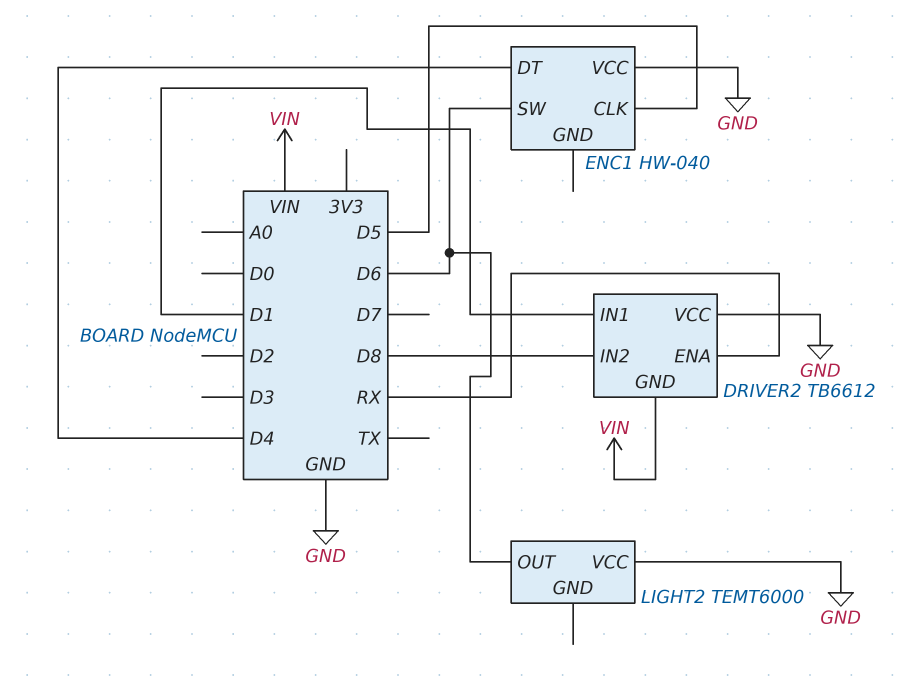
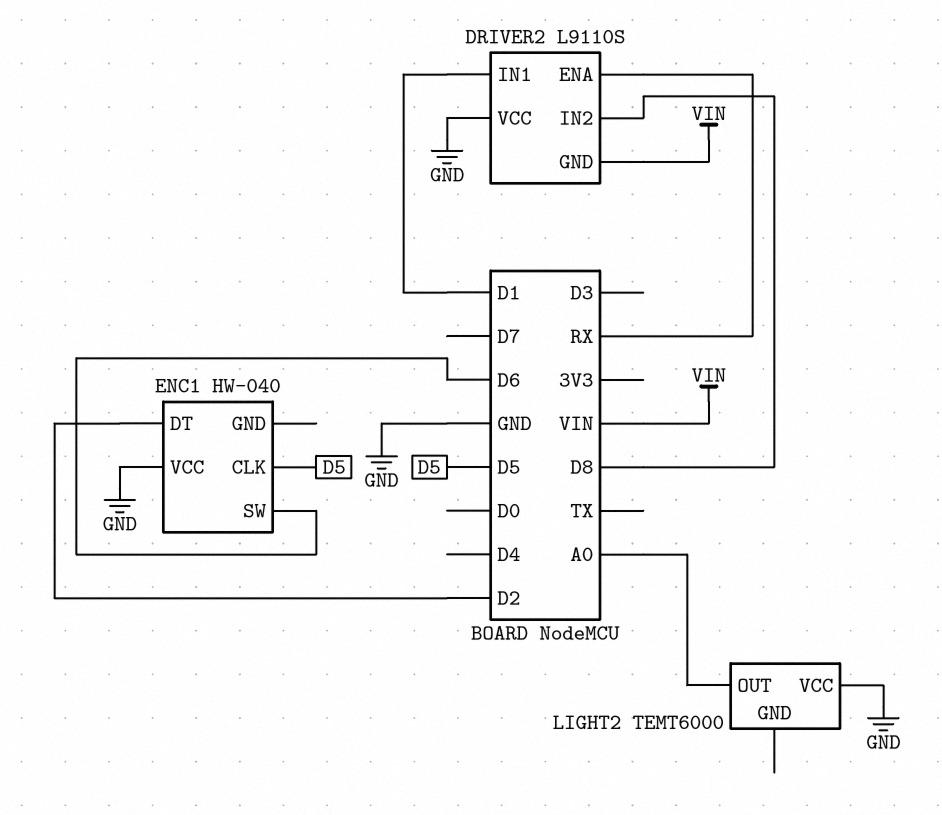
DRIVER2: TB6612 -> L9110S
ENC1 pin DT: D4 -> D2
LIGHT2 pin OUT: D6 -> A0

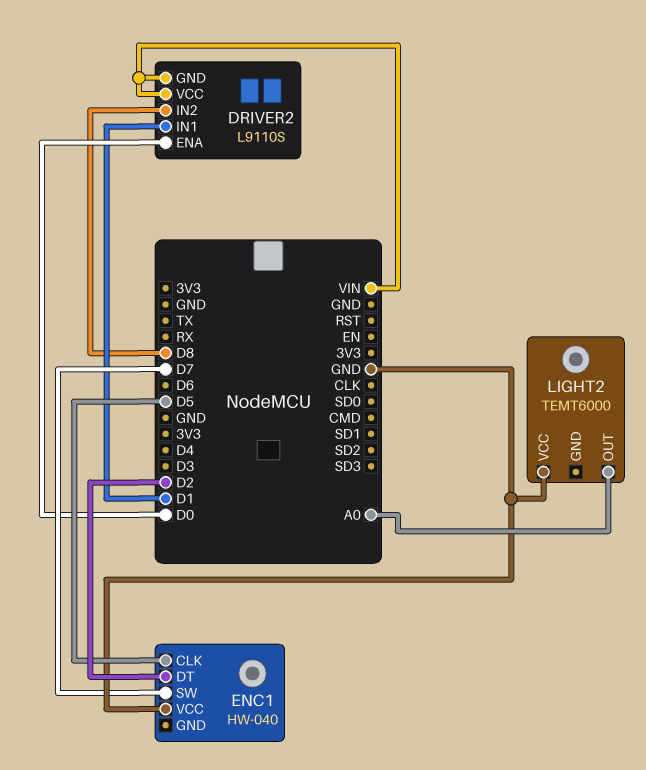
DRIVER2 pin ENA: RX -> D0
DRIVER2 pin VCC: GND -> VIN
ENC1 pin SW: D6 -> D7

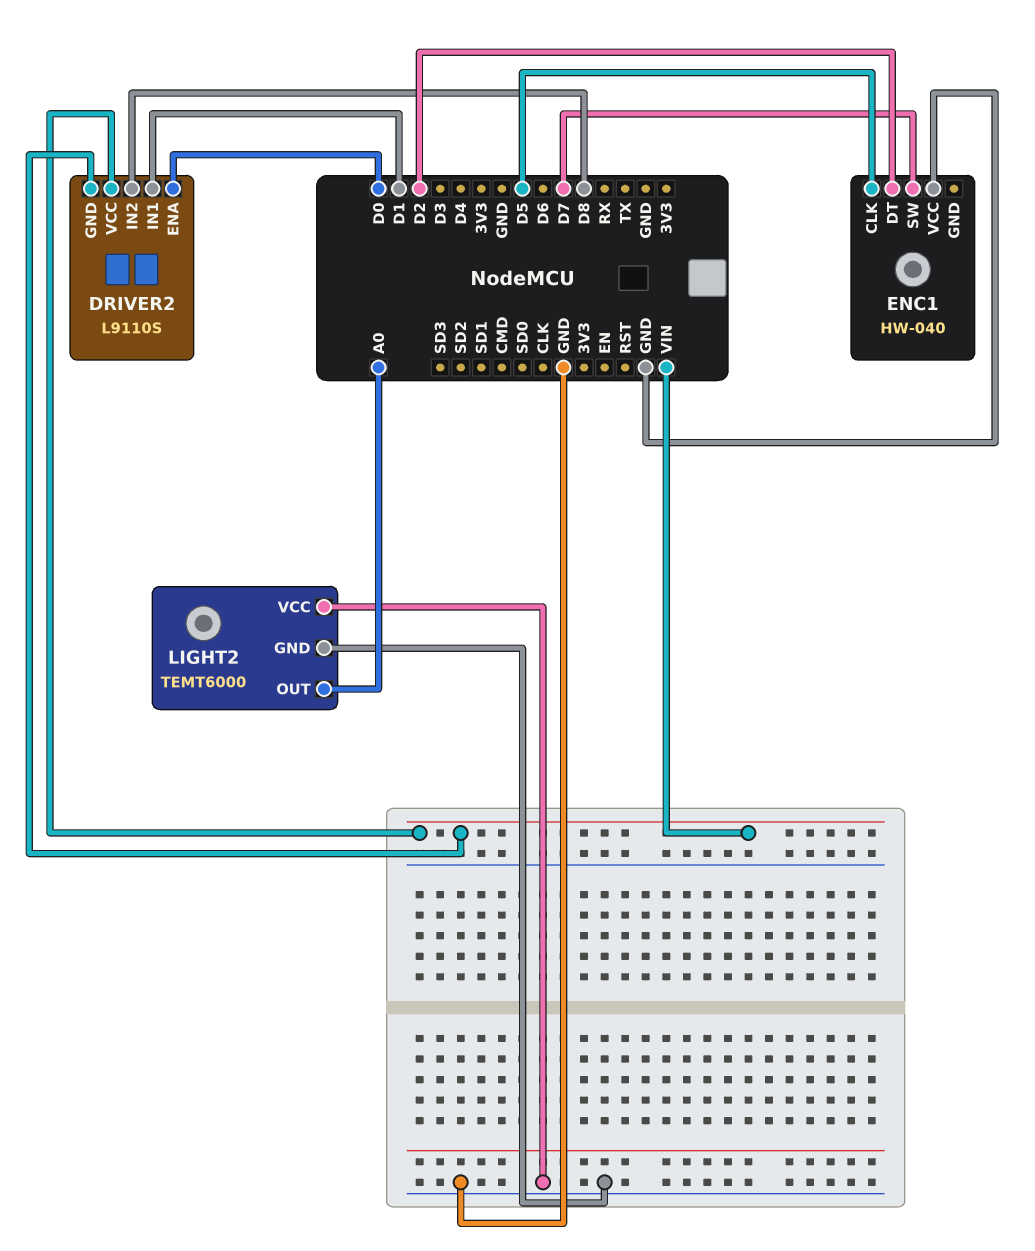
LIGHT2 pin GND: none -> GND

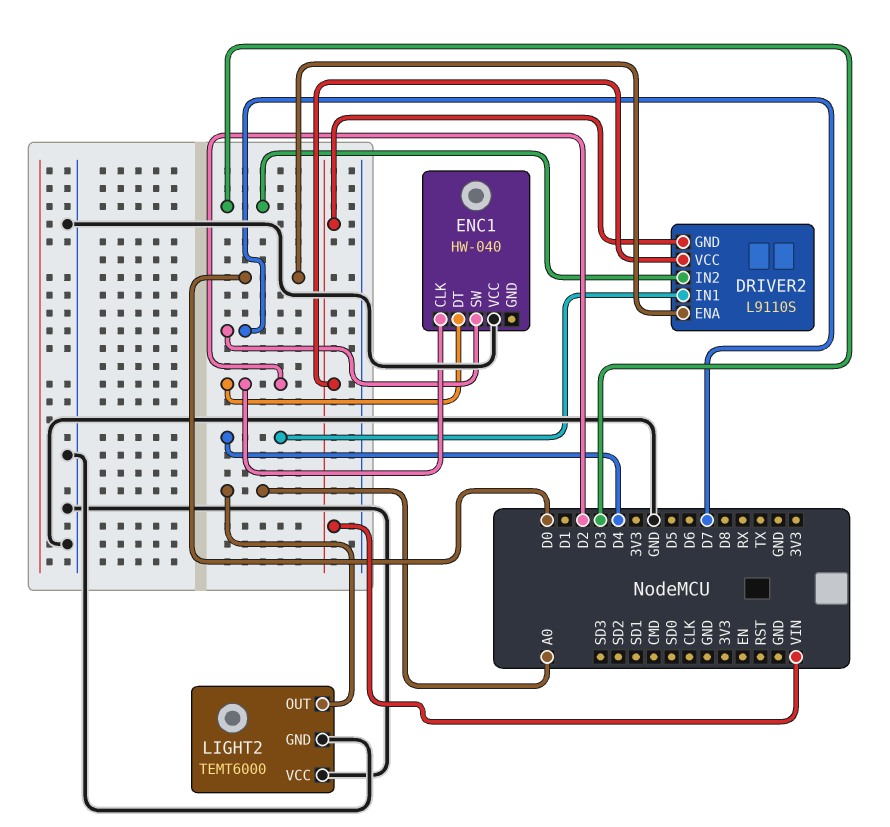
DRIVER2 pin IN1: D1 -> D4
DRIVER2 pin IN2: D8 -> D3
ENC1 pin CLK: D5 -> D2

